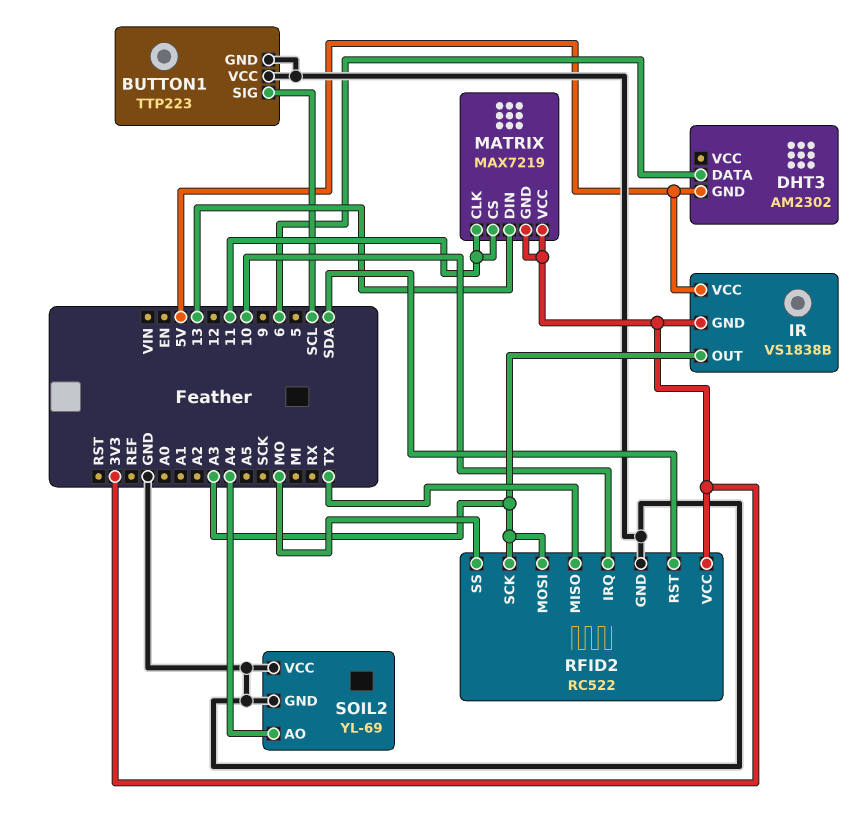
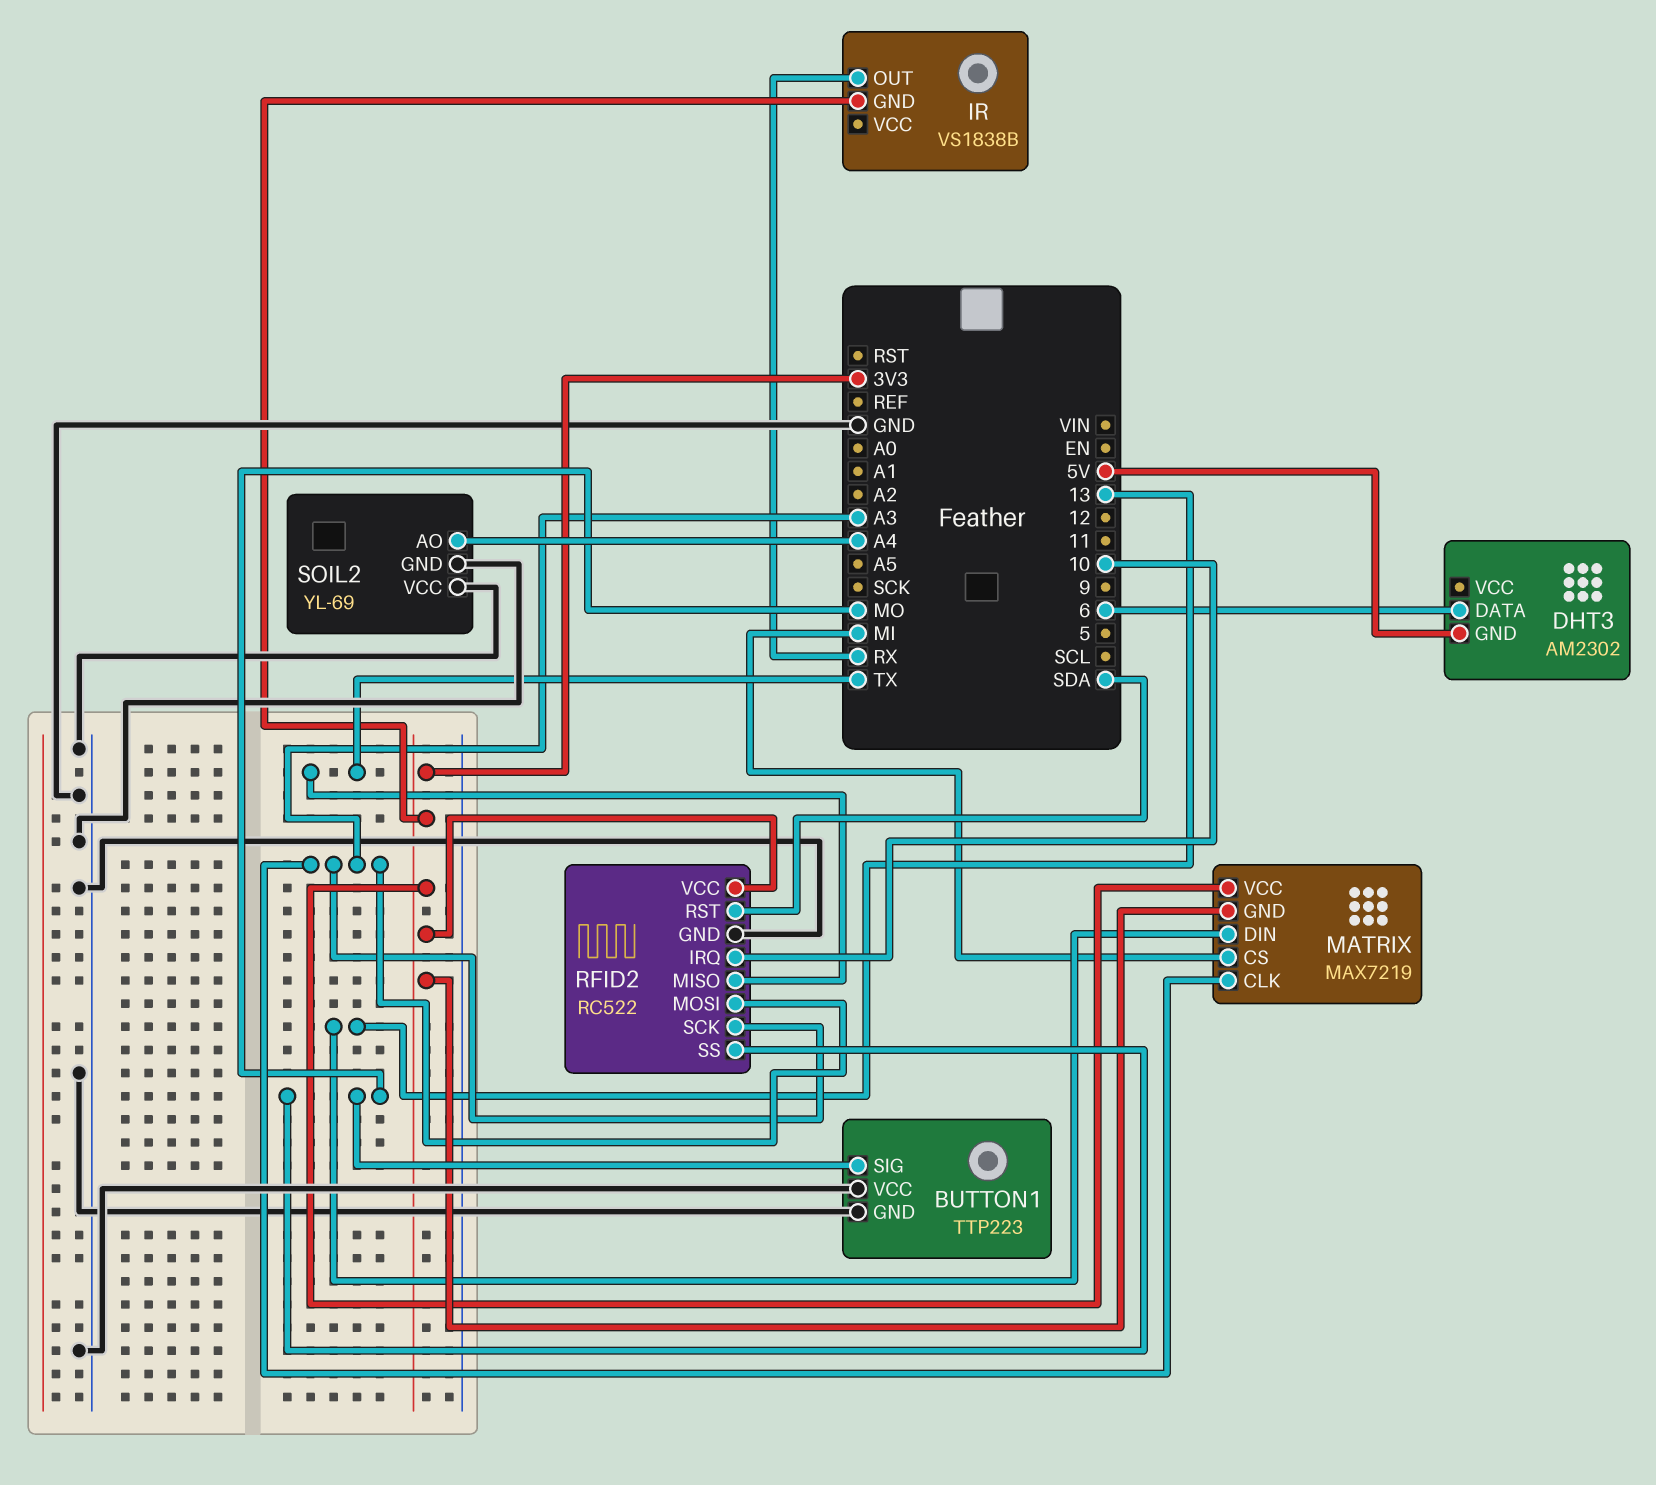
BUTTON1 pin SIG: SCL -> MO
IR pin OUT: A3 -> RX
IR pin VCC: 5V -> none
MATRIX pin CLK: 11 -> A3
MATRIX pin CS: 11 -> MI

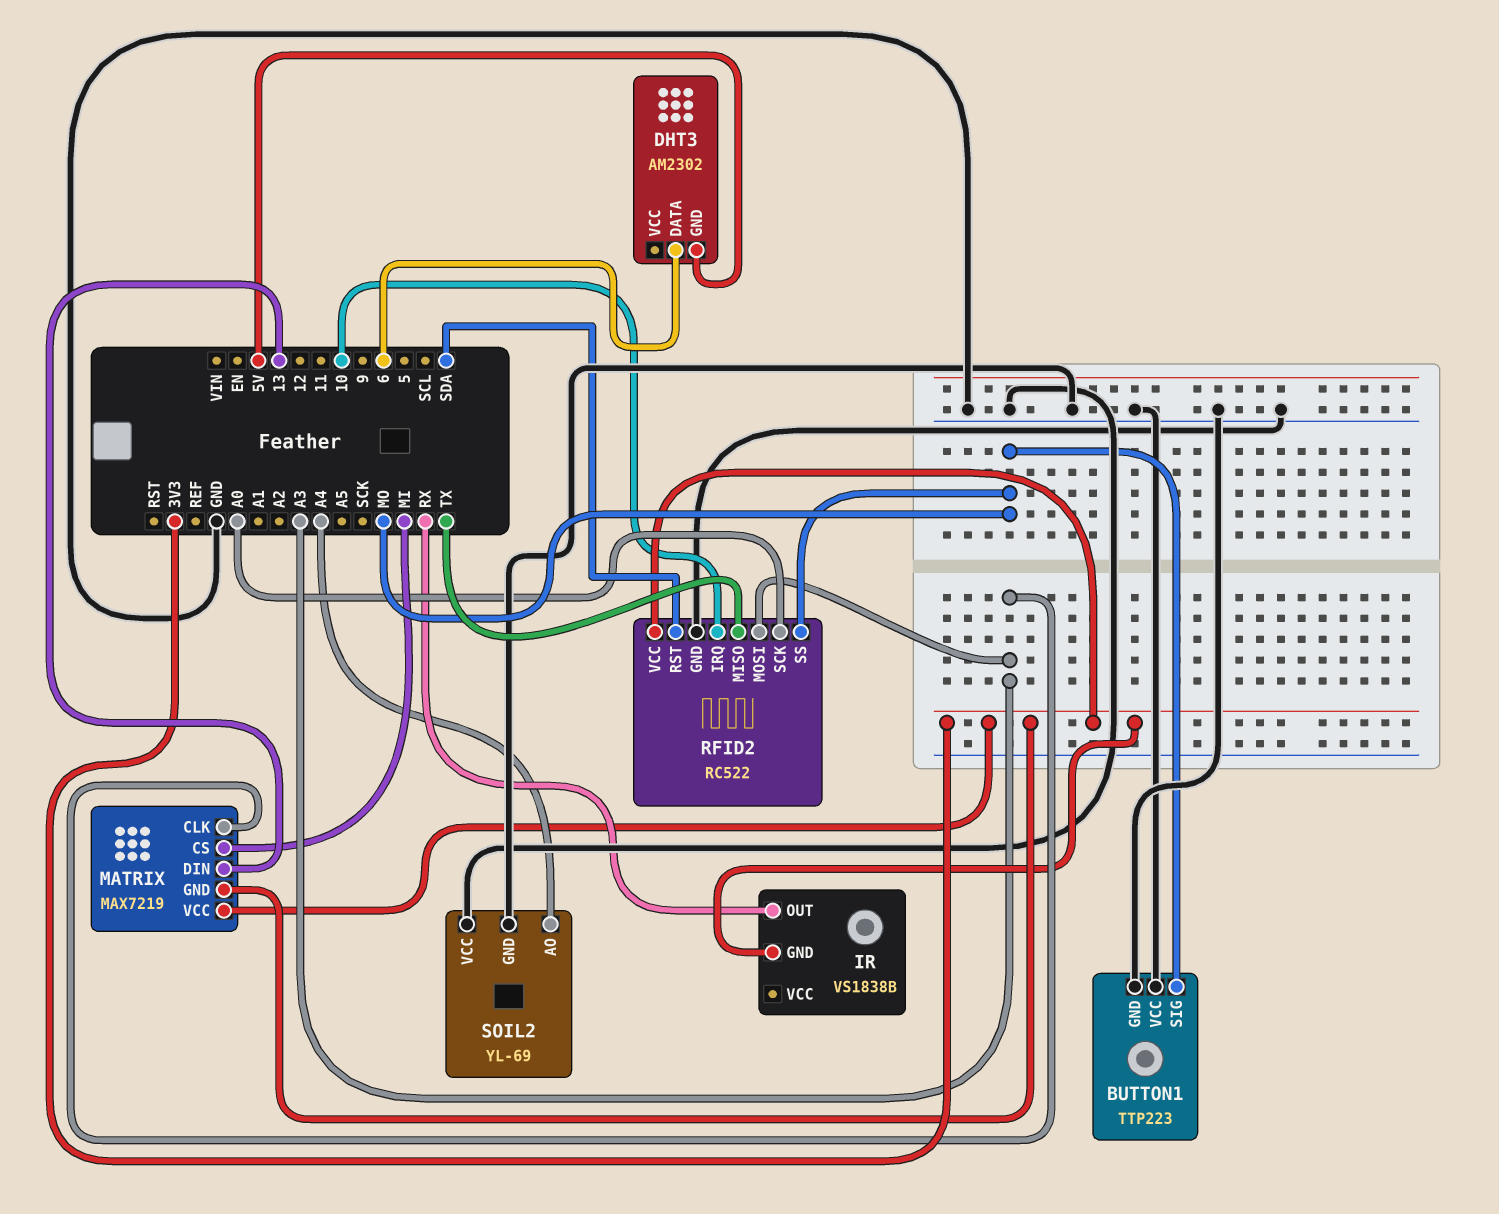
RFID2 pin SCK: A3 -> A0

